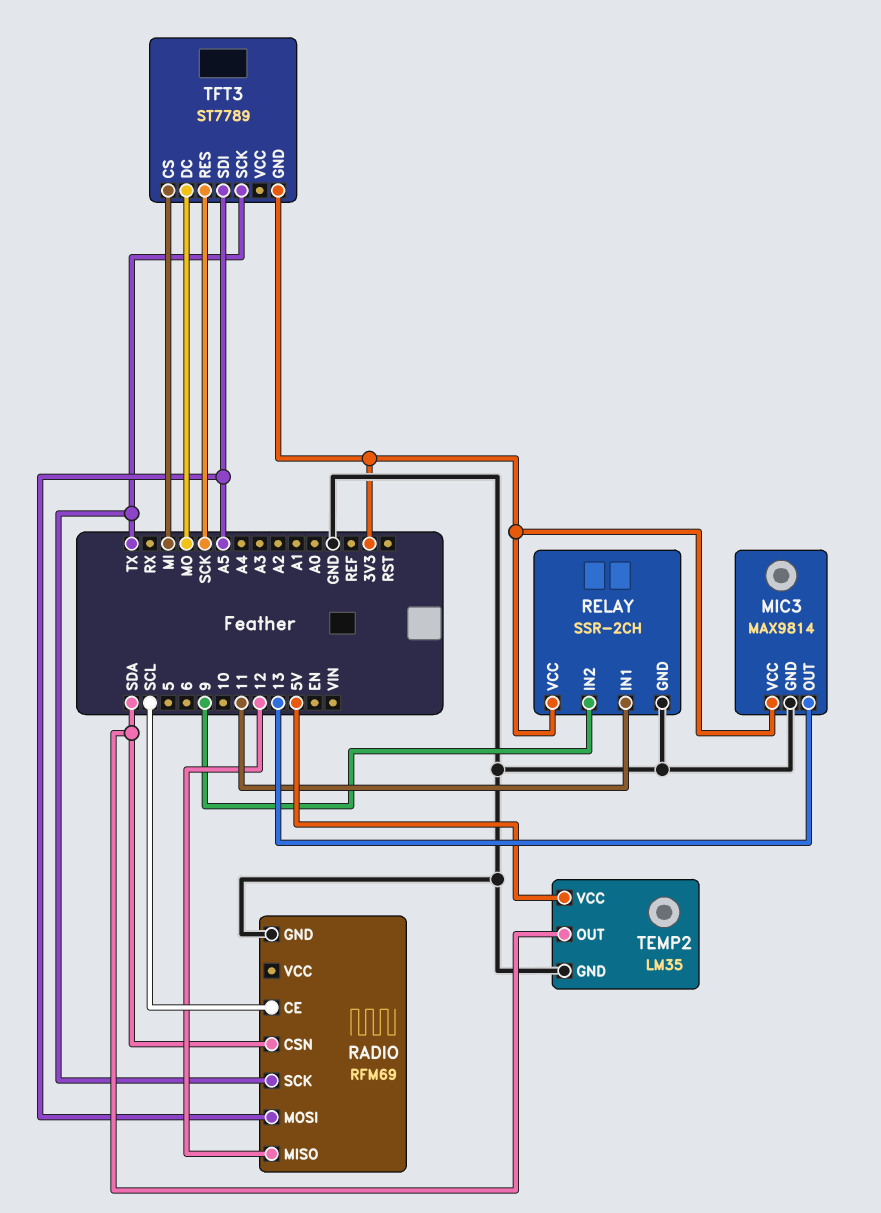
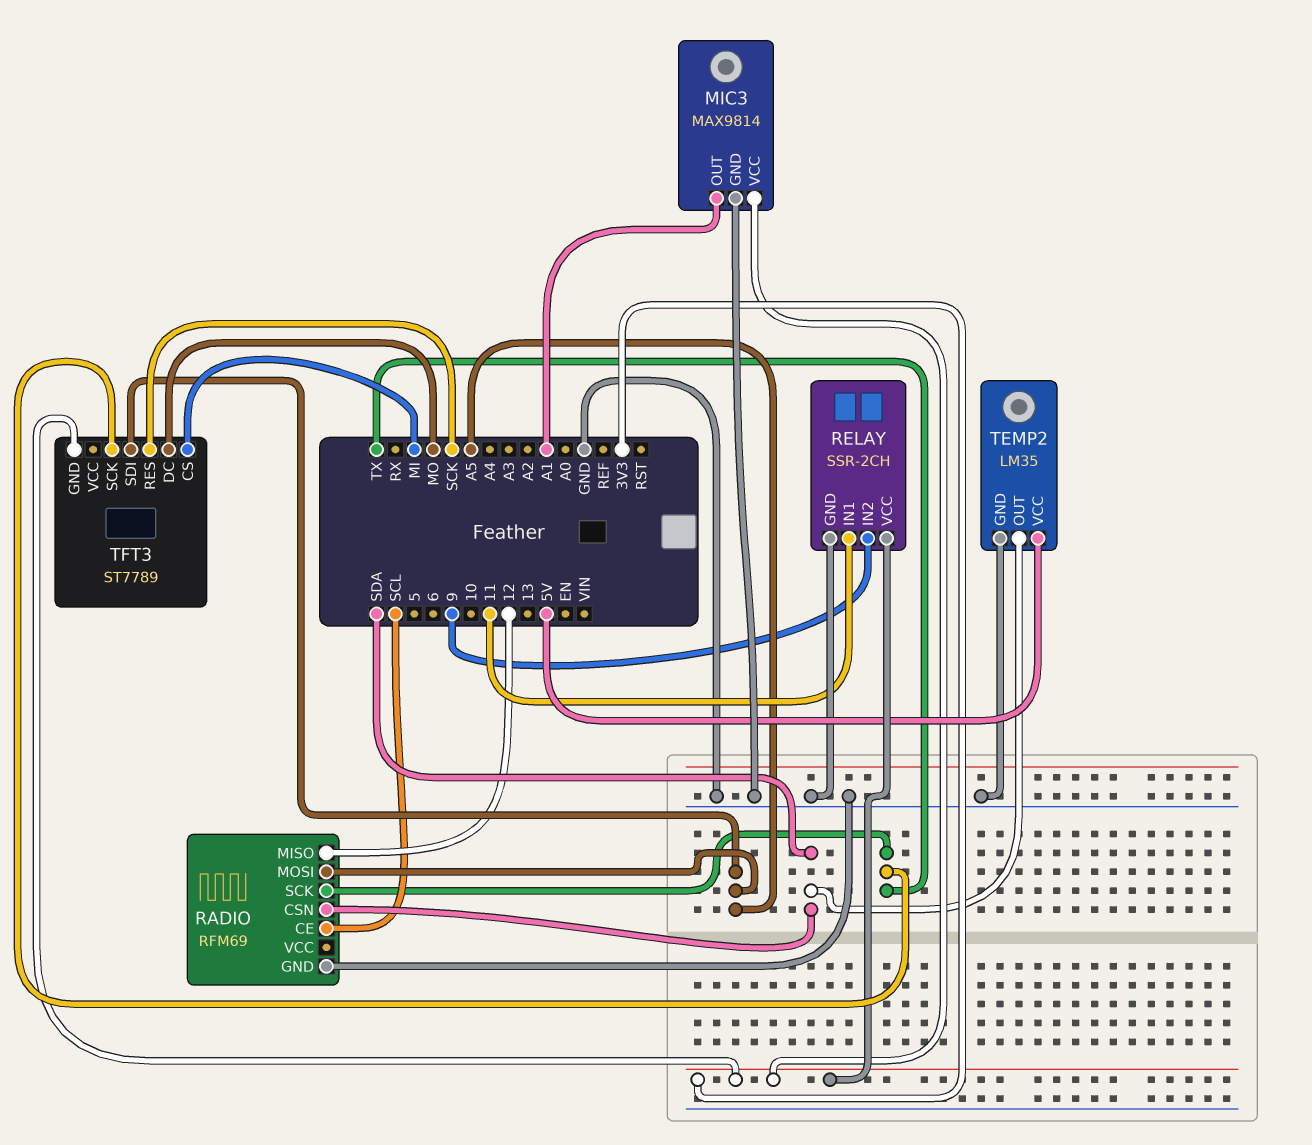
MIC3 pin OUT: 13 -> A1

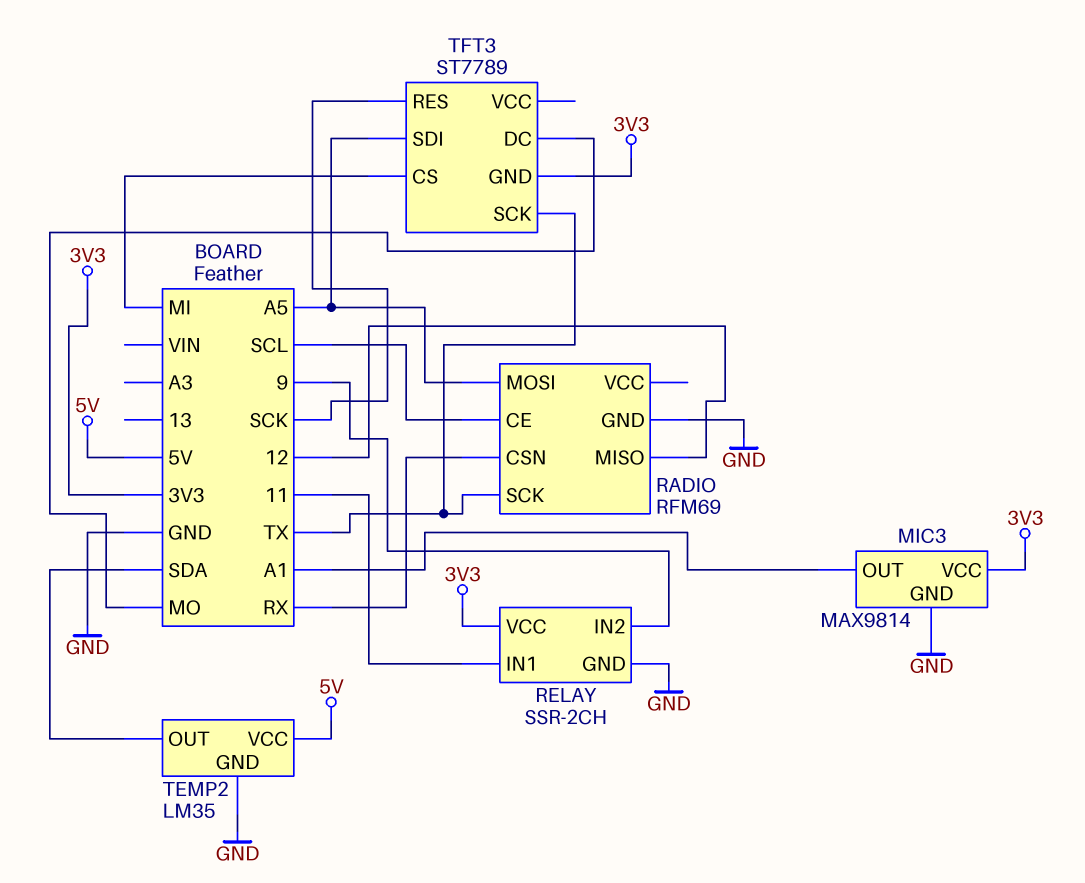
RADIO pin CSN: SDA -> RX

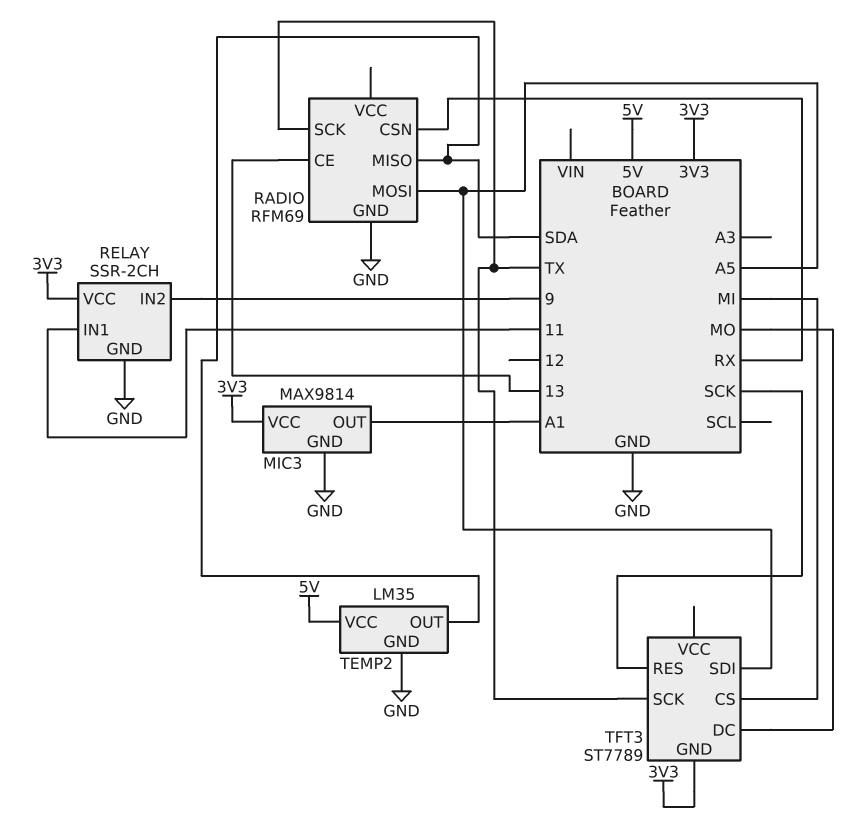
RADIO pin CE: SCL -> 13
RADIO pin MISO: 12 -> SDA

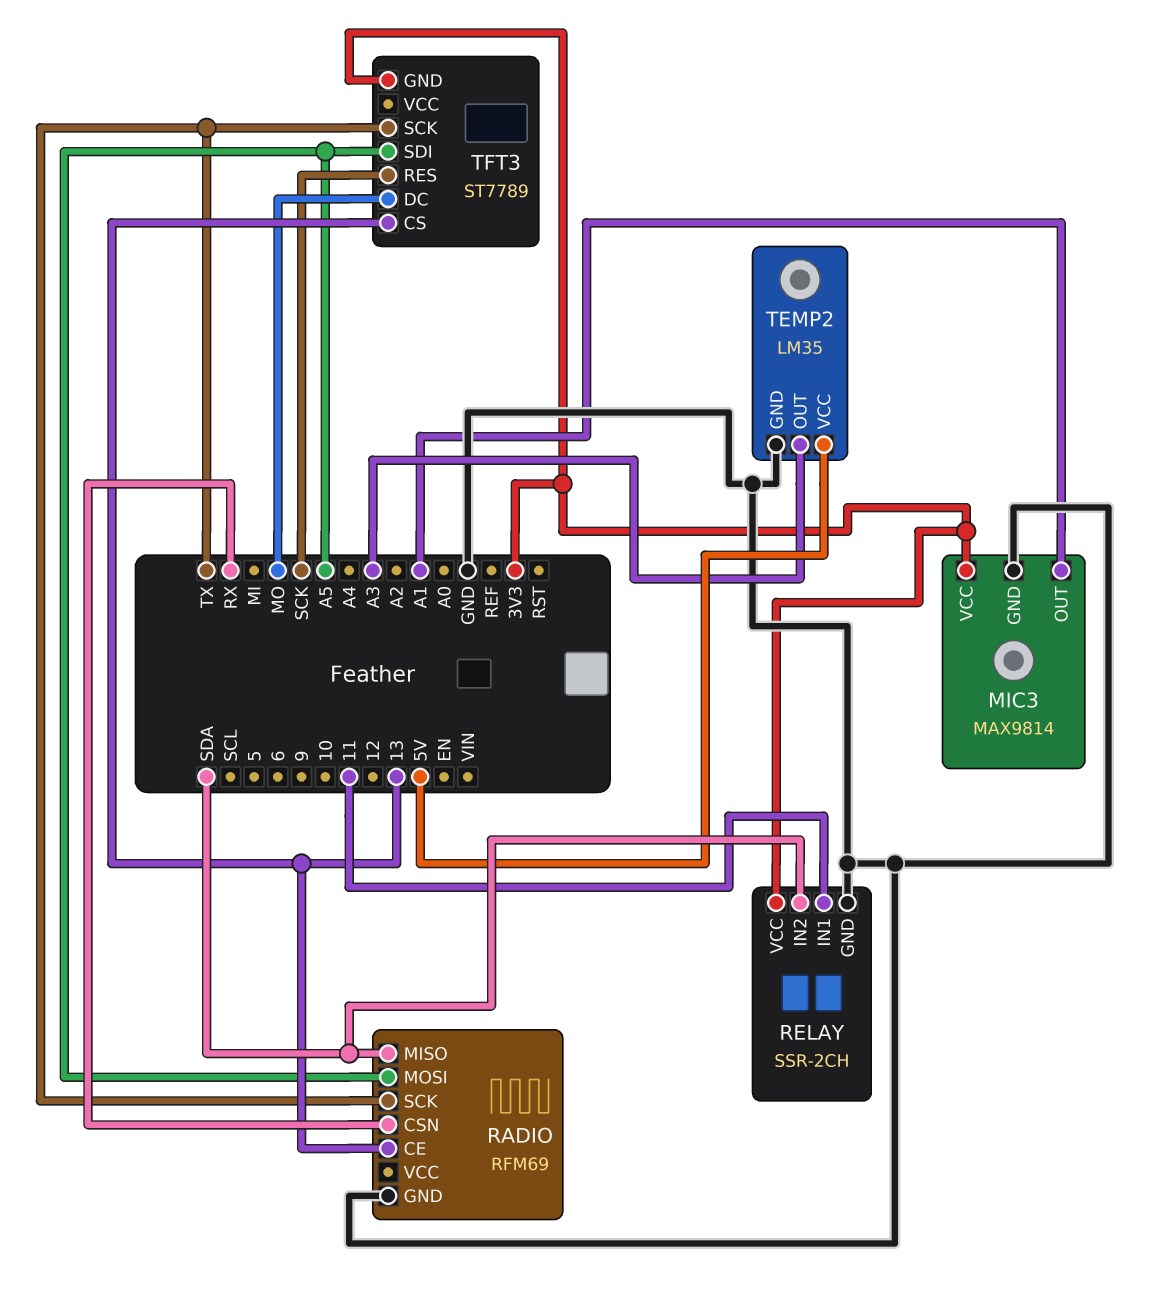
RELAY pin IN2: 9 -> SDA
TEMP2 pin OUT: SDA -> A3
TFT3 pin CS: MI -> 13

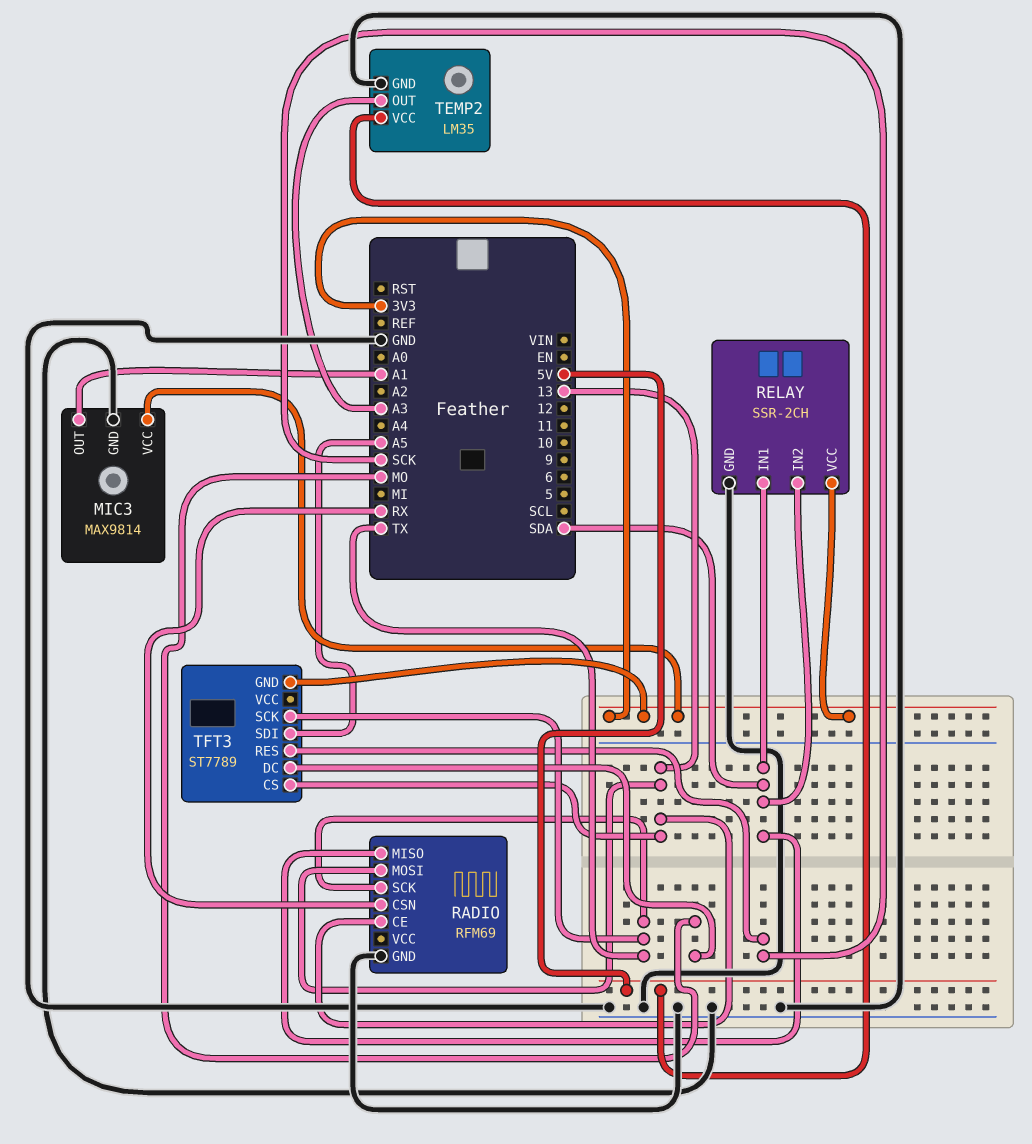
RADIO pin MOSI: A5 -> 13
RELAY pin IN1: 11 -> SDA

